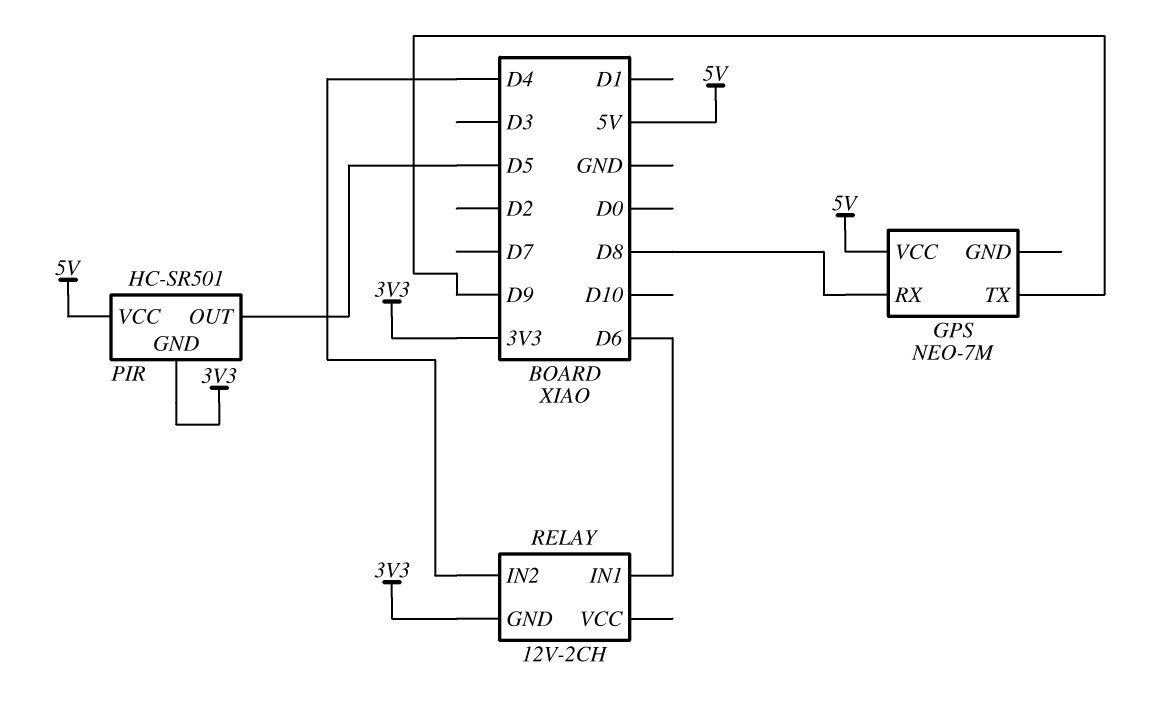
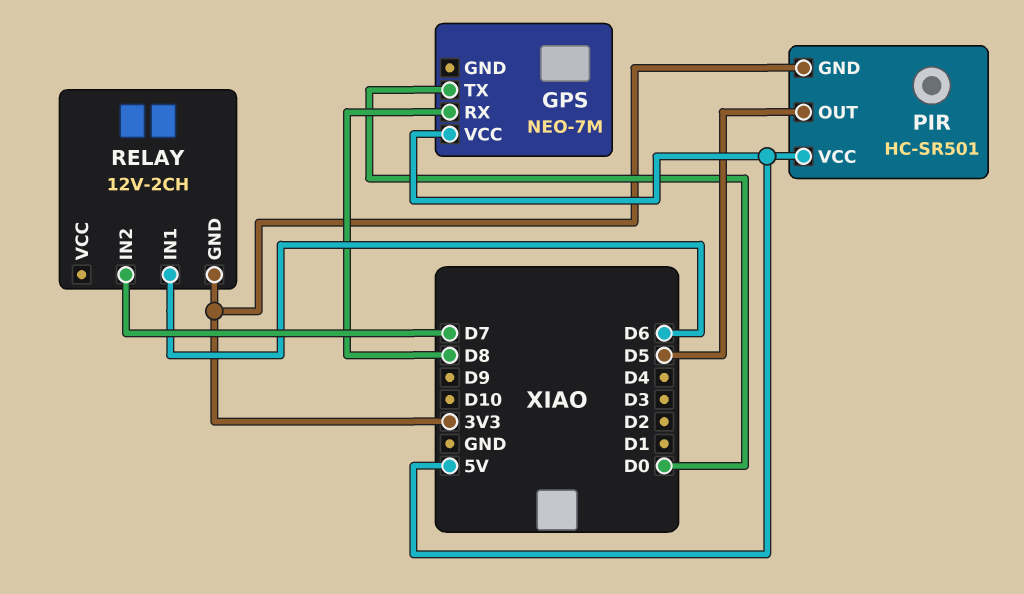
GPS pin TX: D9 -> D0
RELAY pin IN2: D4 -> D7

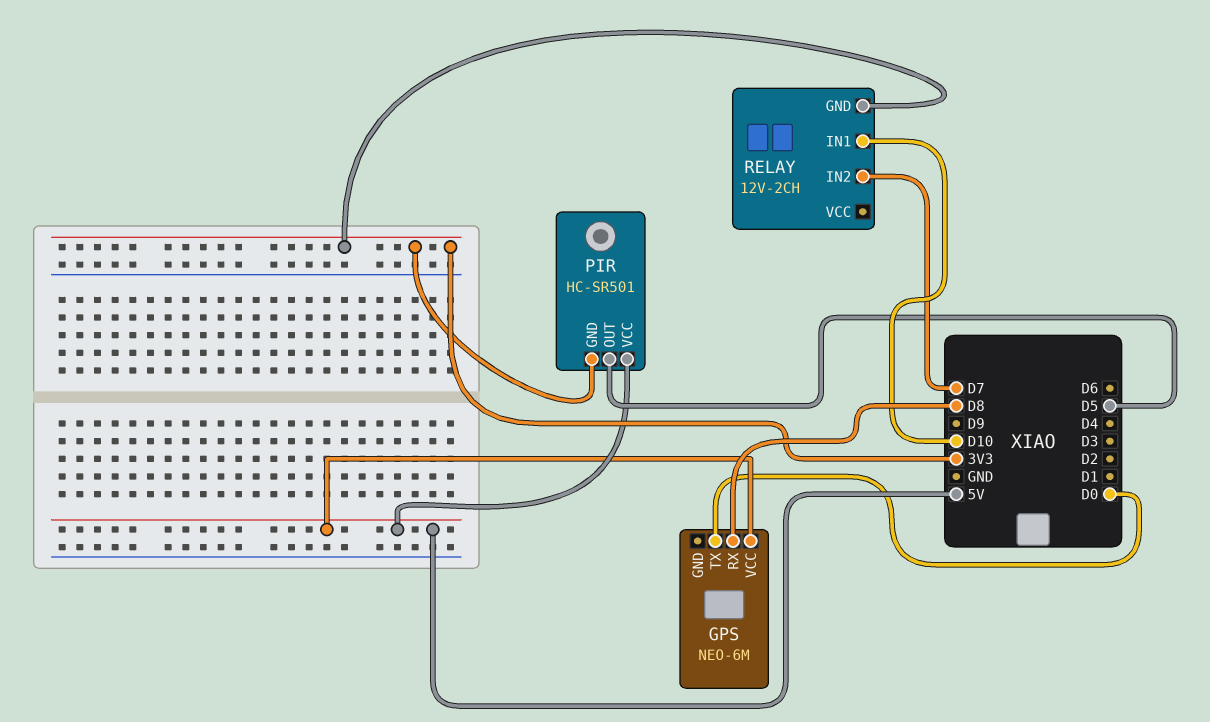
GPS: NEO-7M -> NEO-6M
RELAY pin IN1: D6 -> D10

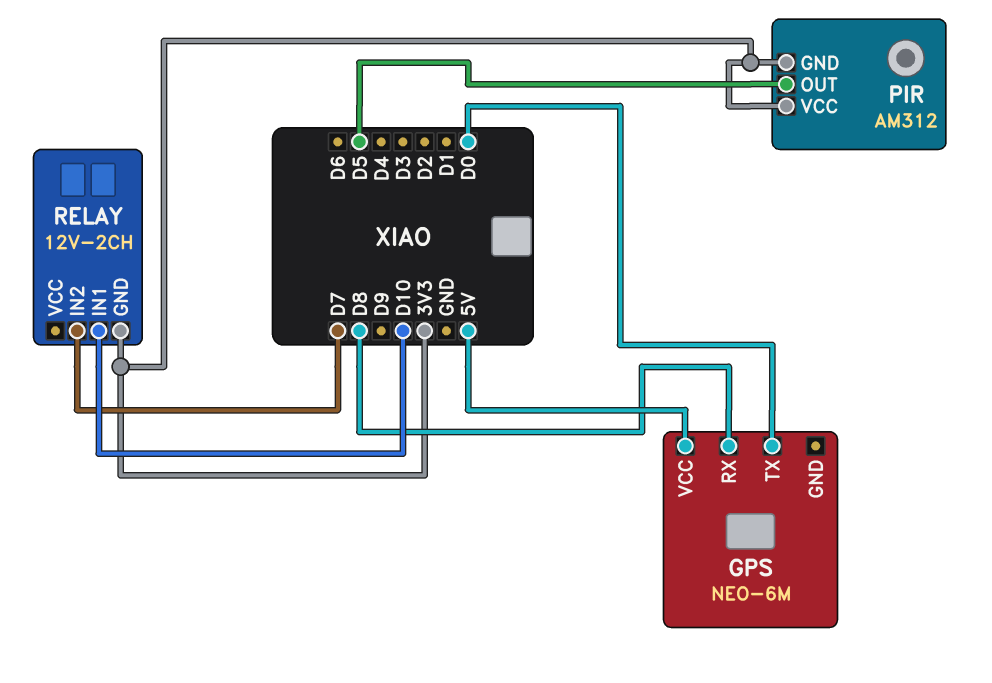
PIR: HC-SR501 -> AM312
PIR pin VCC: 5V -> 3V3

